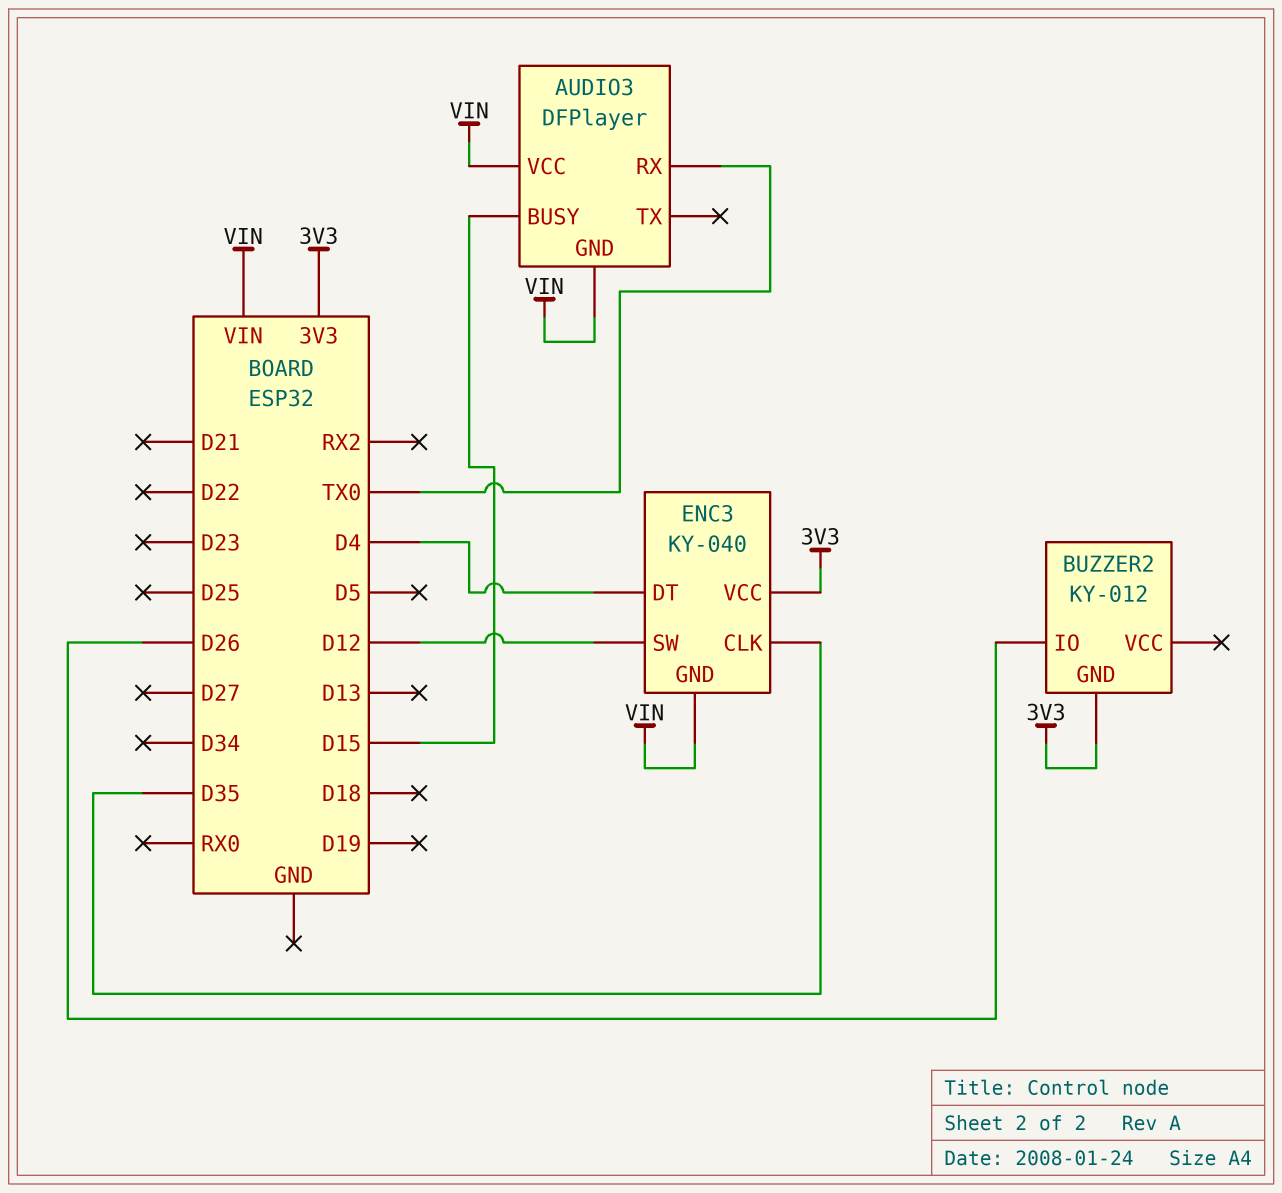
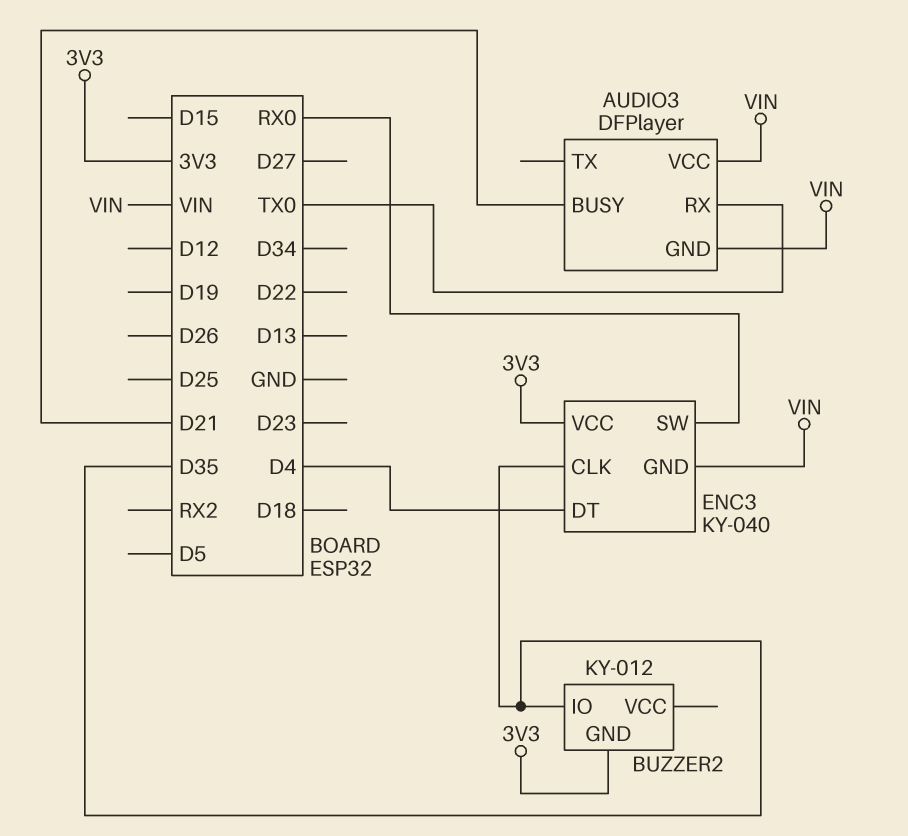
AUDIO3 pin BUSY: D15 -> D21
BUZZER2 pin IO: D26 -> D35
ENC3 pin SW: D12 -> RX0

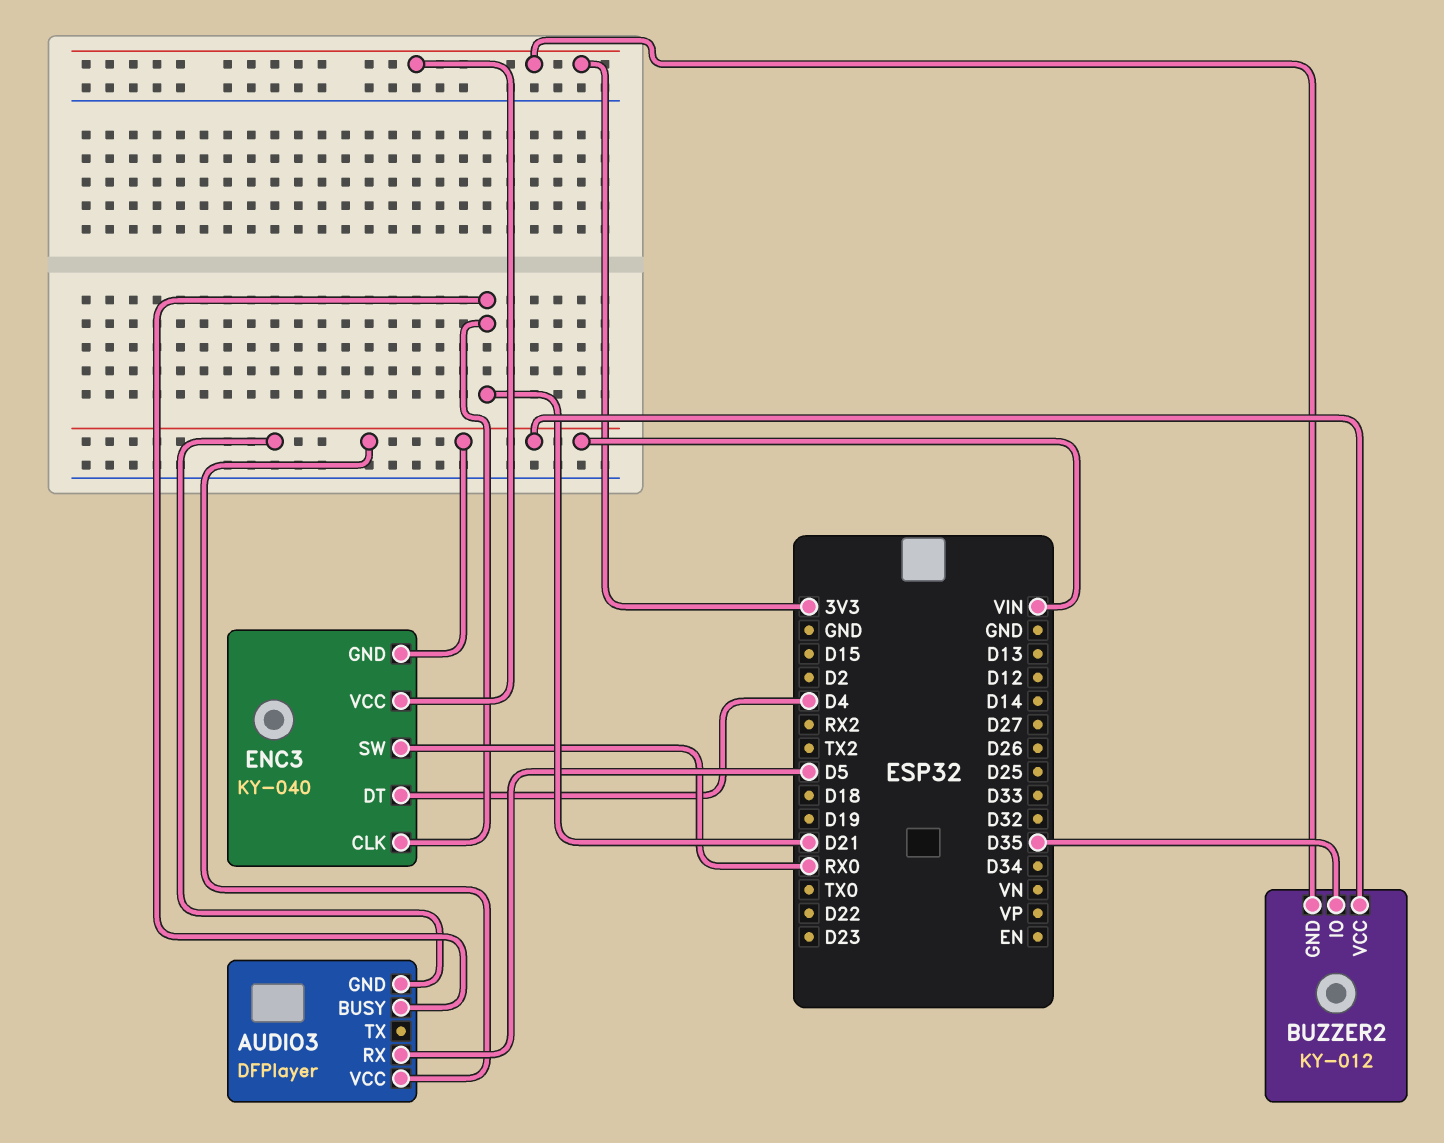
AUDIO3 pin RX: TX0 -> D5
BUZZER2 pin VCC: none -> VIN
ENC3 pin CLK: D35 -> D21

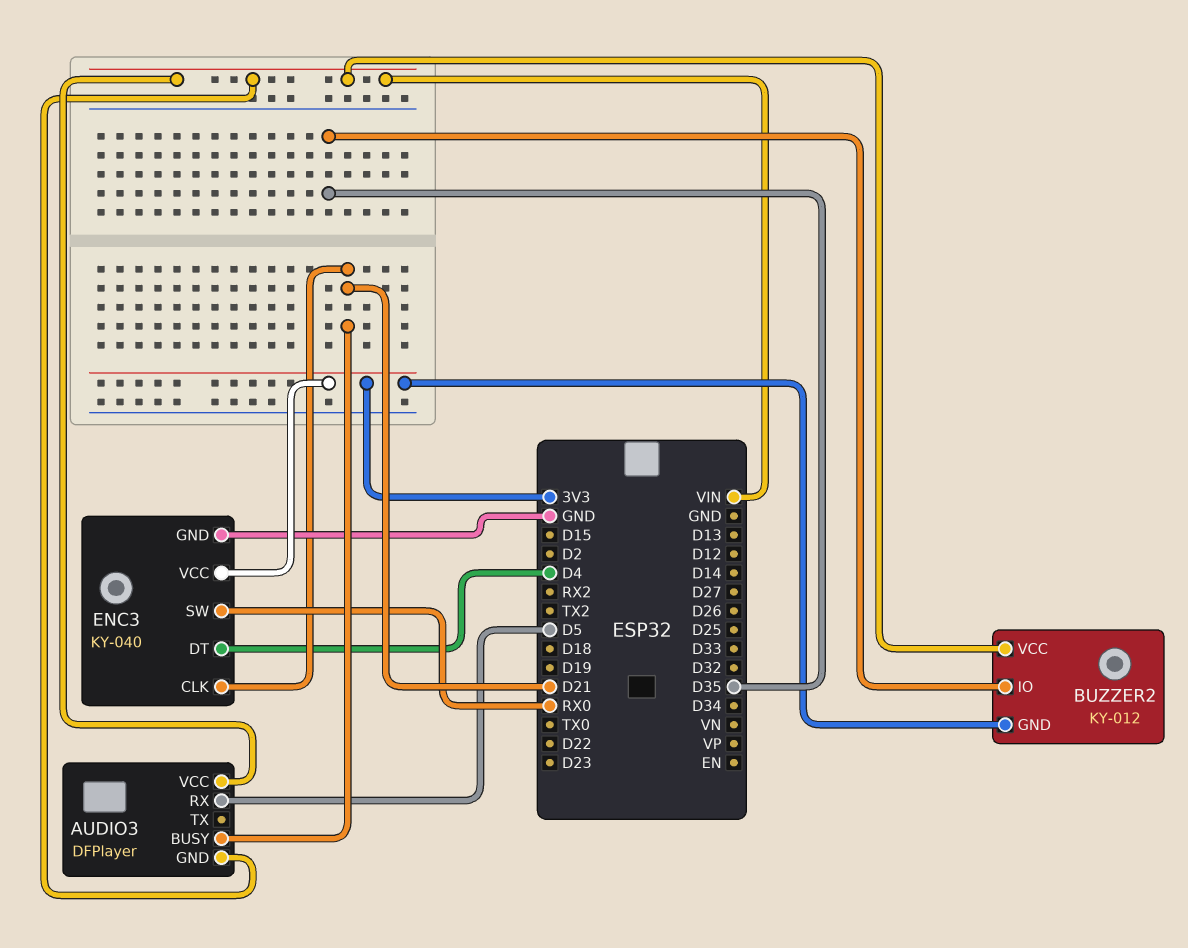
ENC3 pin GND: VIN -> GND

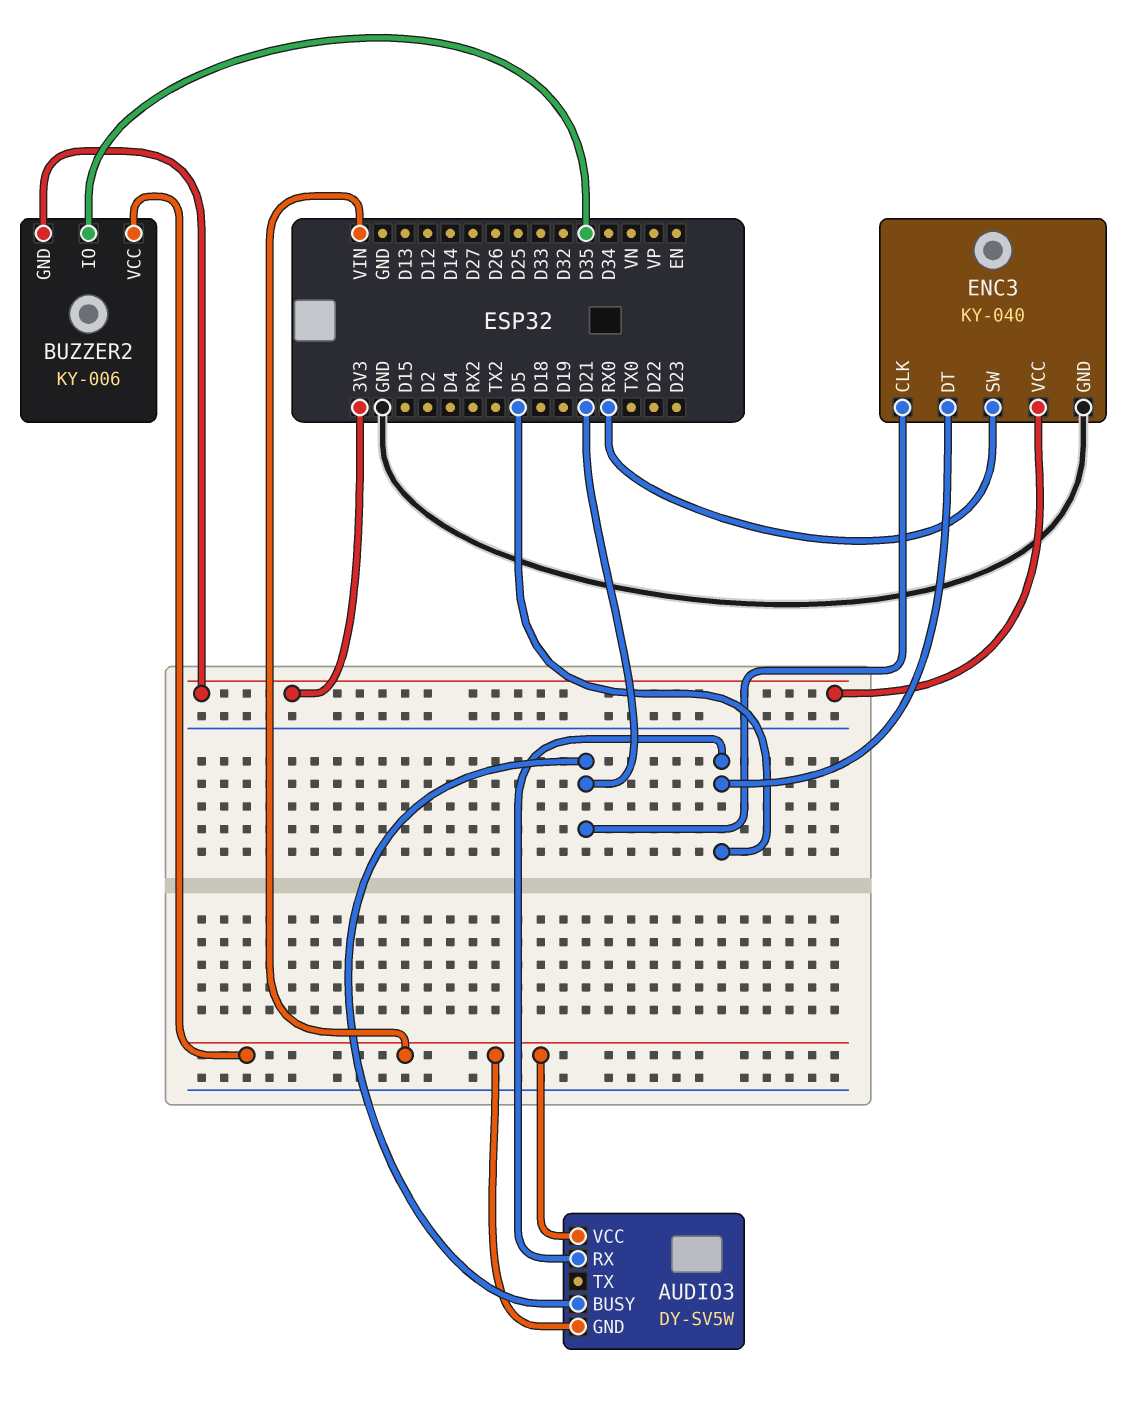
AUDIO3: DFPlayer -> DY-SV5W
BUZZER2: KY-012 -> KY-006
ENC3 pin DT: D4 -> D5

